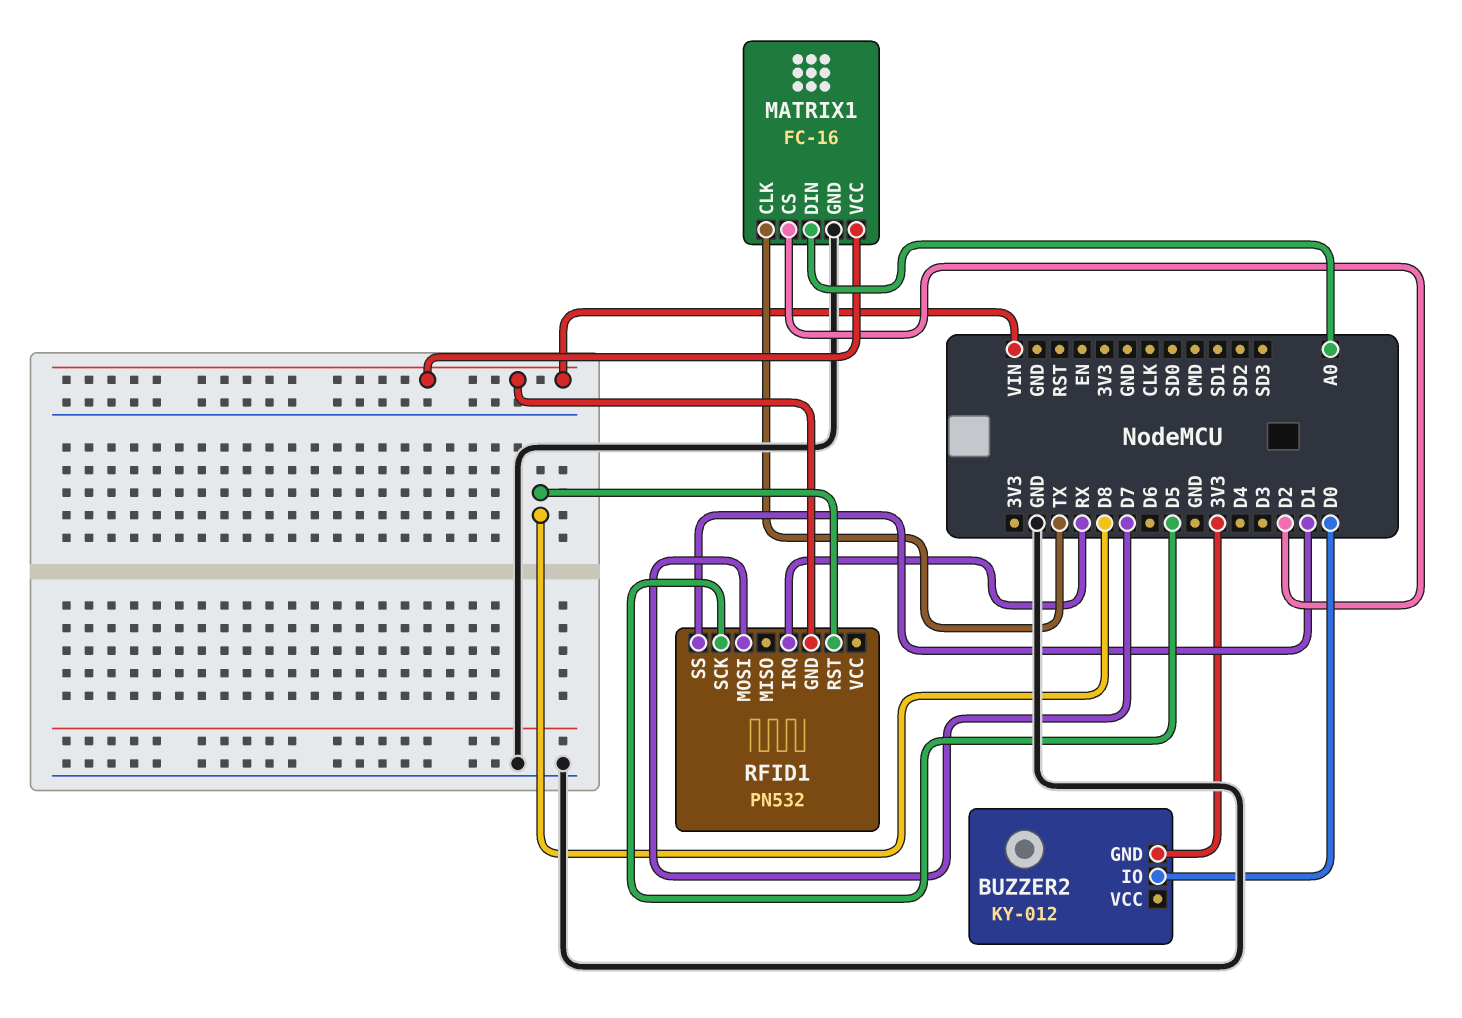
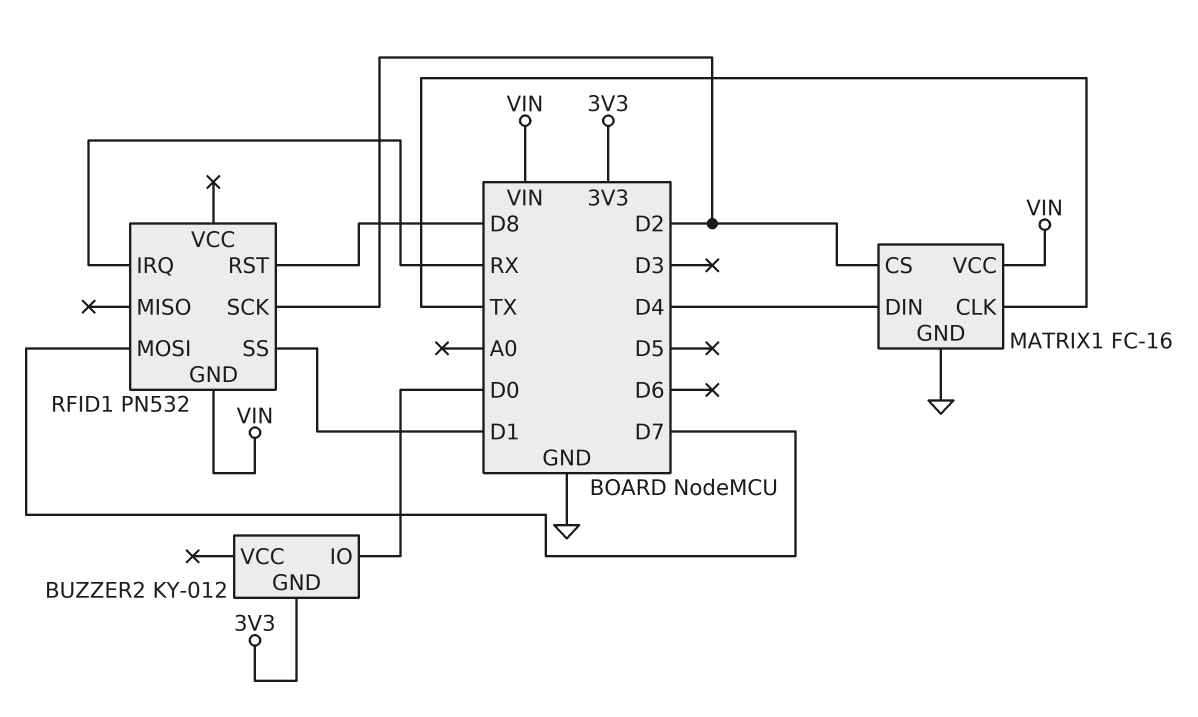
MATRIX1 pin DIN: A0 -> D4
RFID1 pin SCK: D5 -> D2

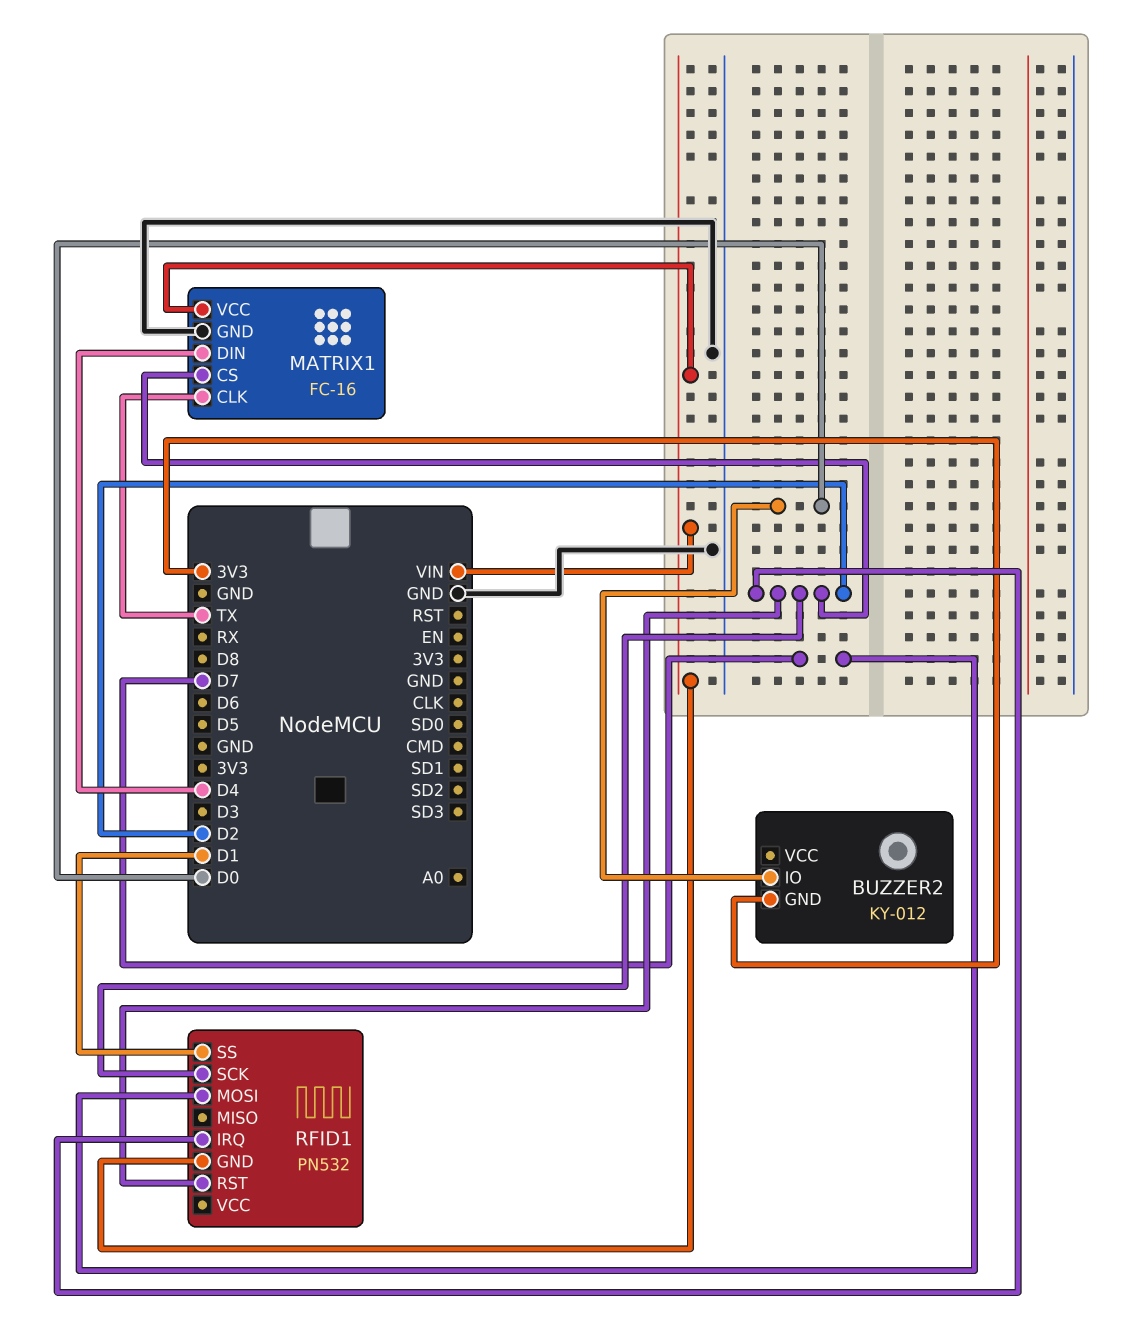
RFID1 pin IRQ: RX -> D2
RFID1 pin RST: D8 -> D2

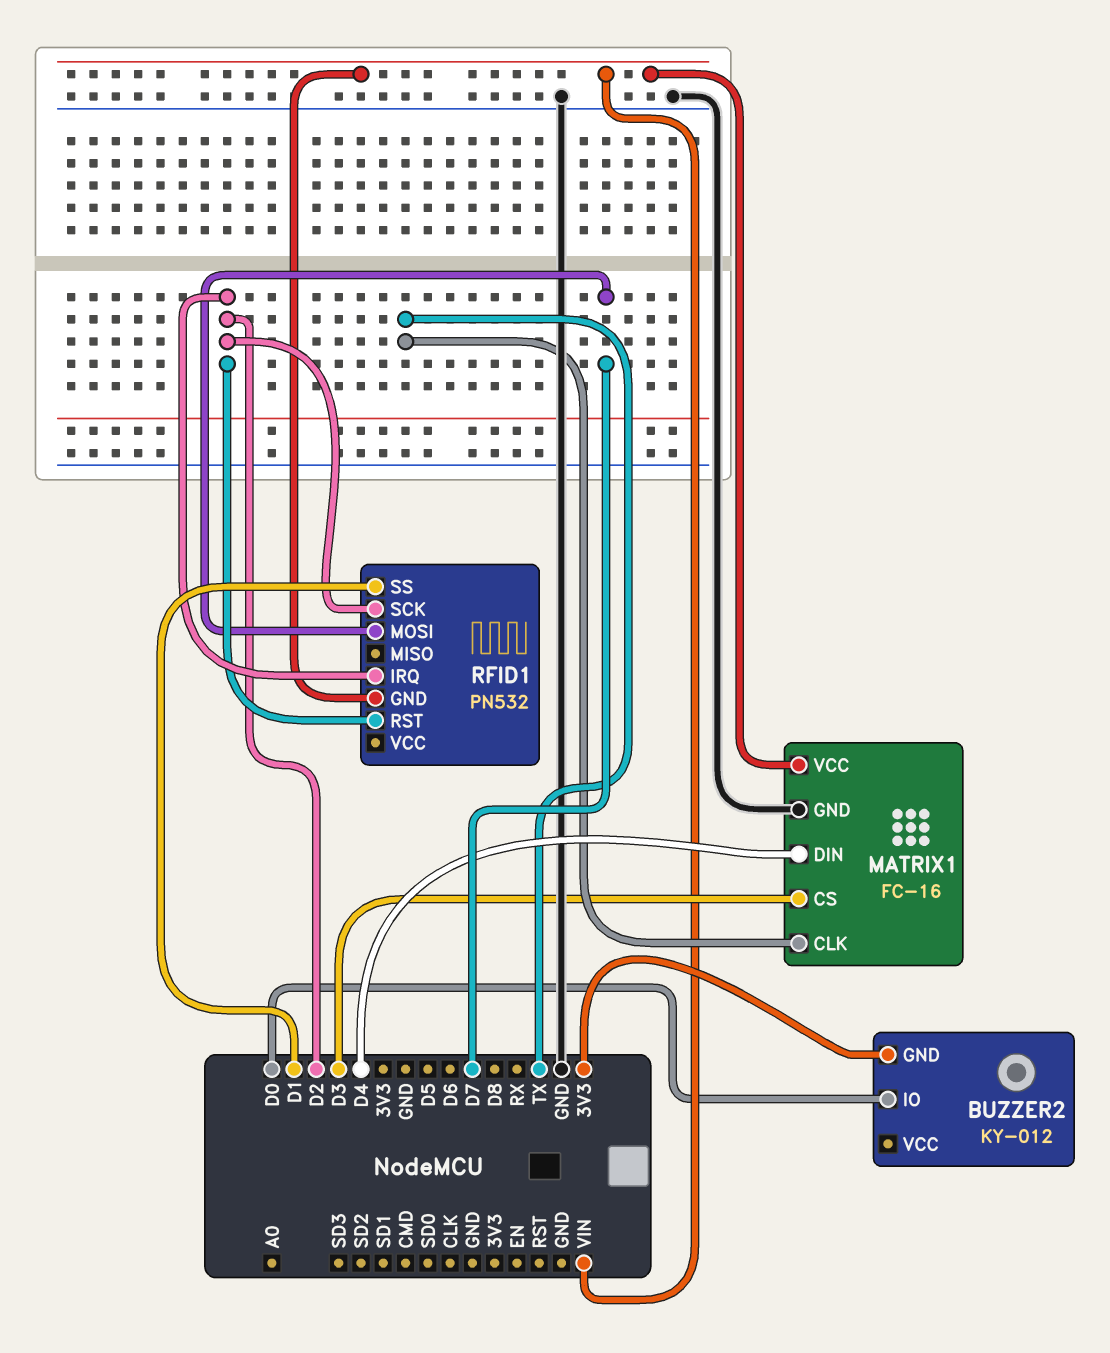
MATRIX1 pin CS: D2 -> D3

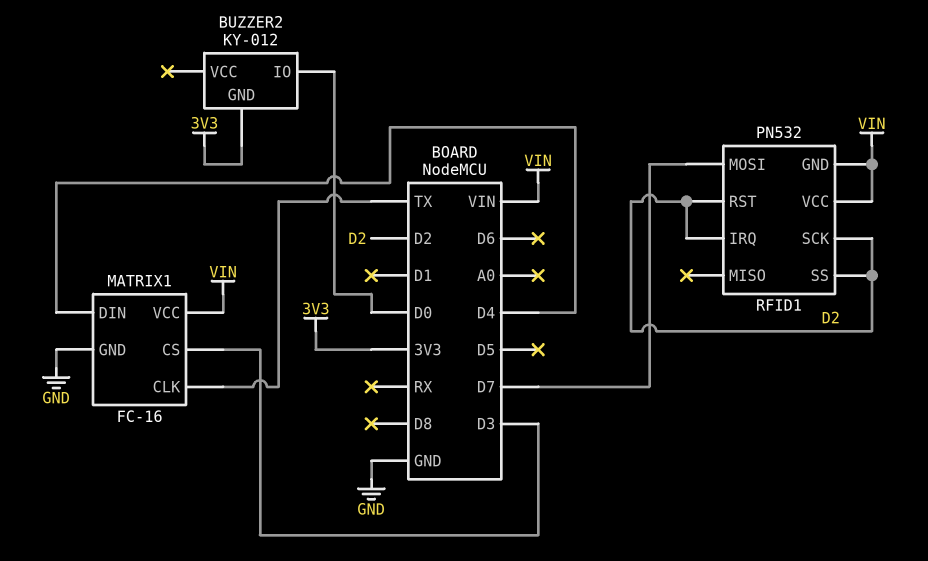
RFID1 pin SS: D1 -> D2
RFID1 pin VCC: none -> VIN

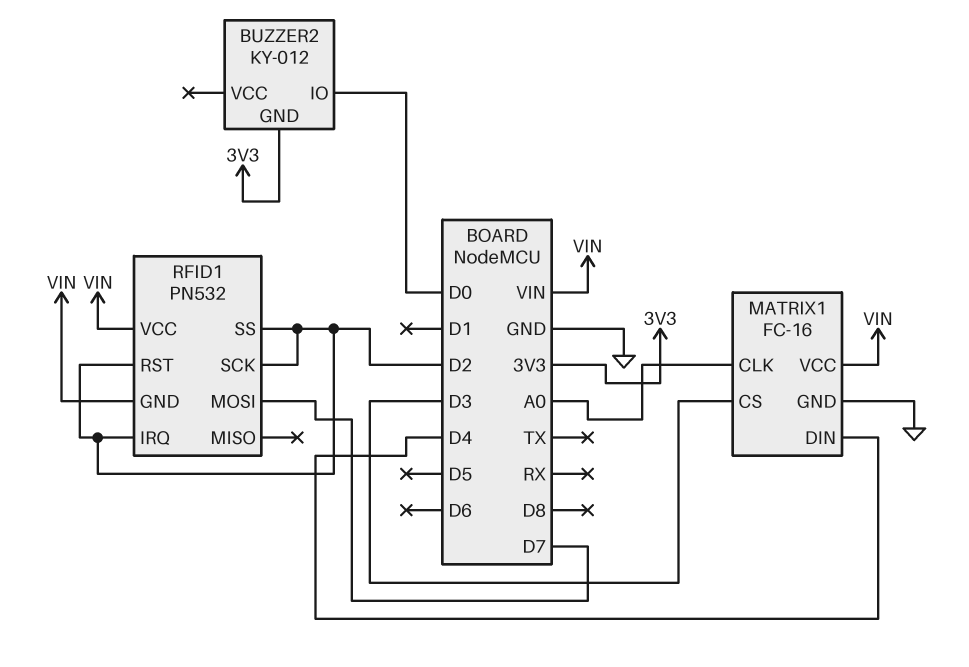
MATRIX1 pin CLK: TX -> A0

